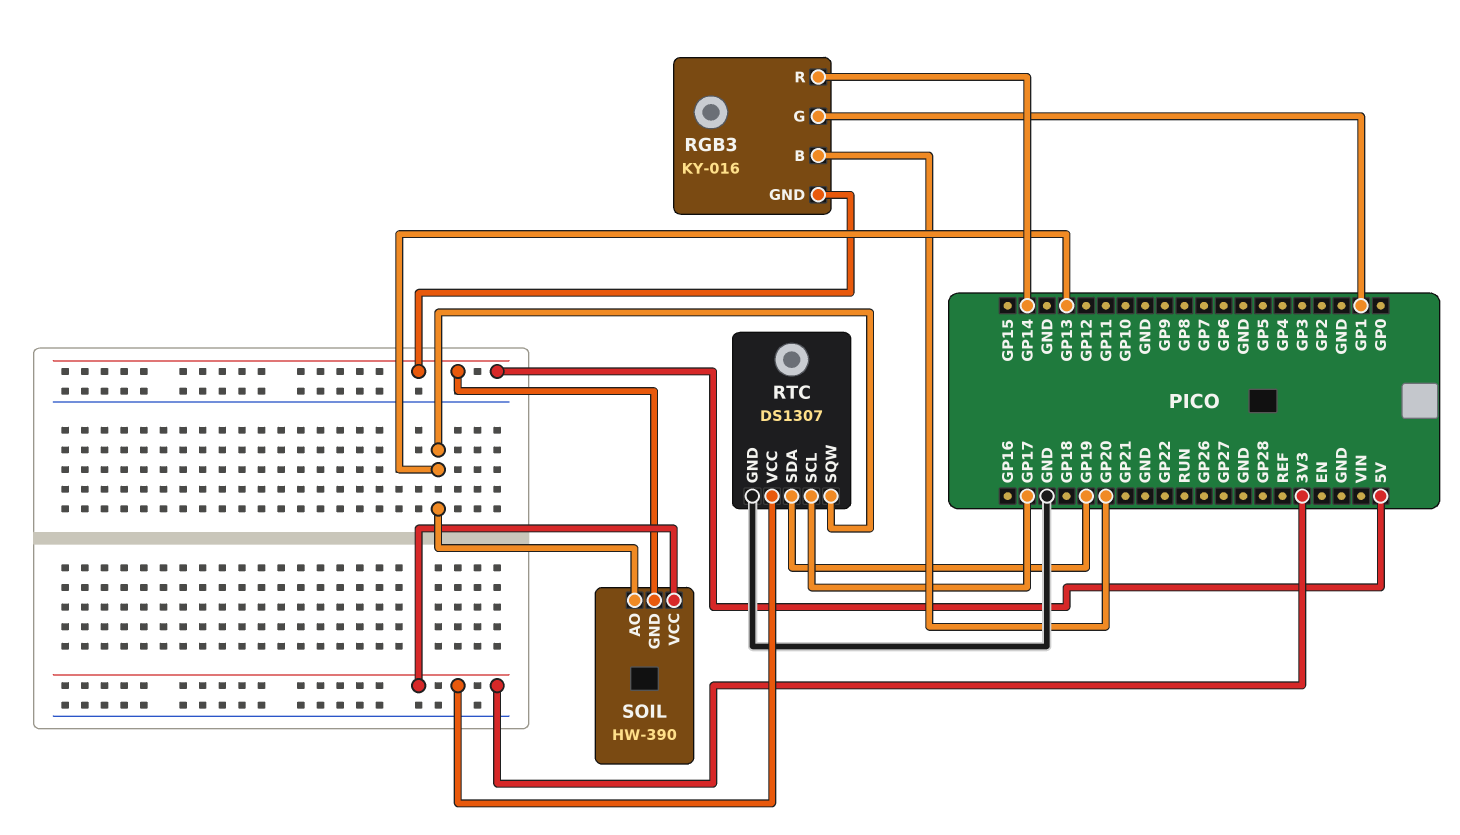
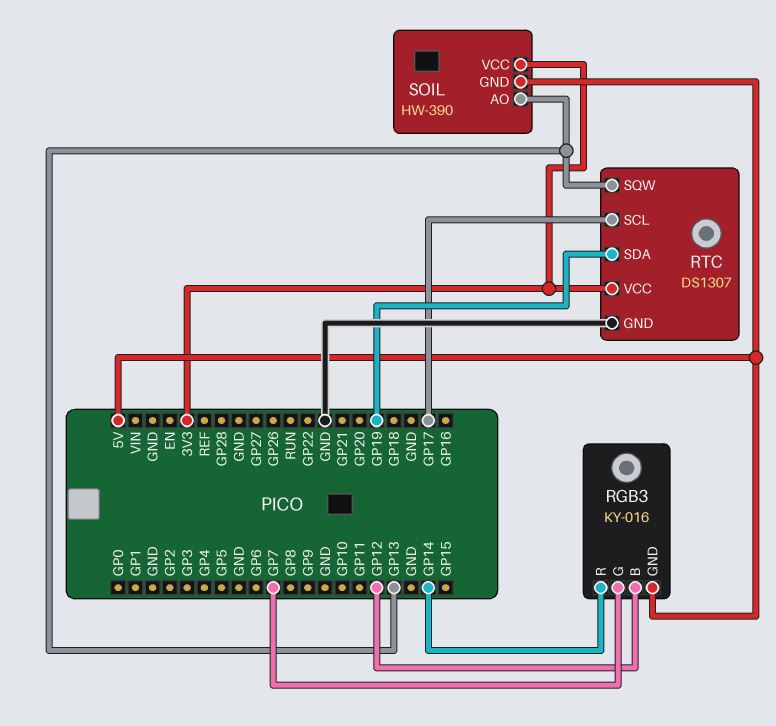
RGB3 pin B: GP20 -> GP12
RGB3 pin G: GP1 -> GP7

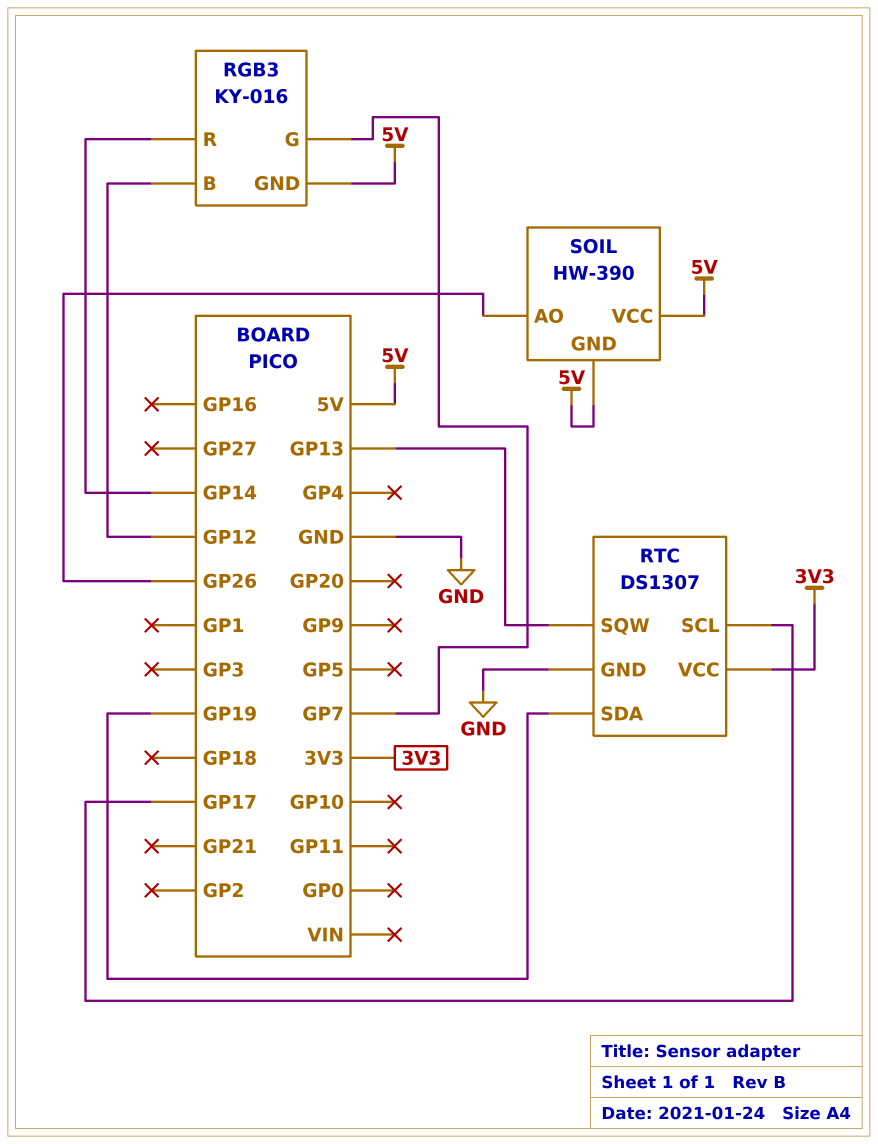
SOIL pin AO: GP13 -> GP26
SOIL pin VCC: 3V3 -> 5V

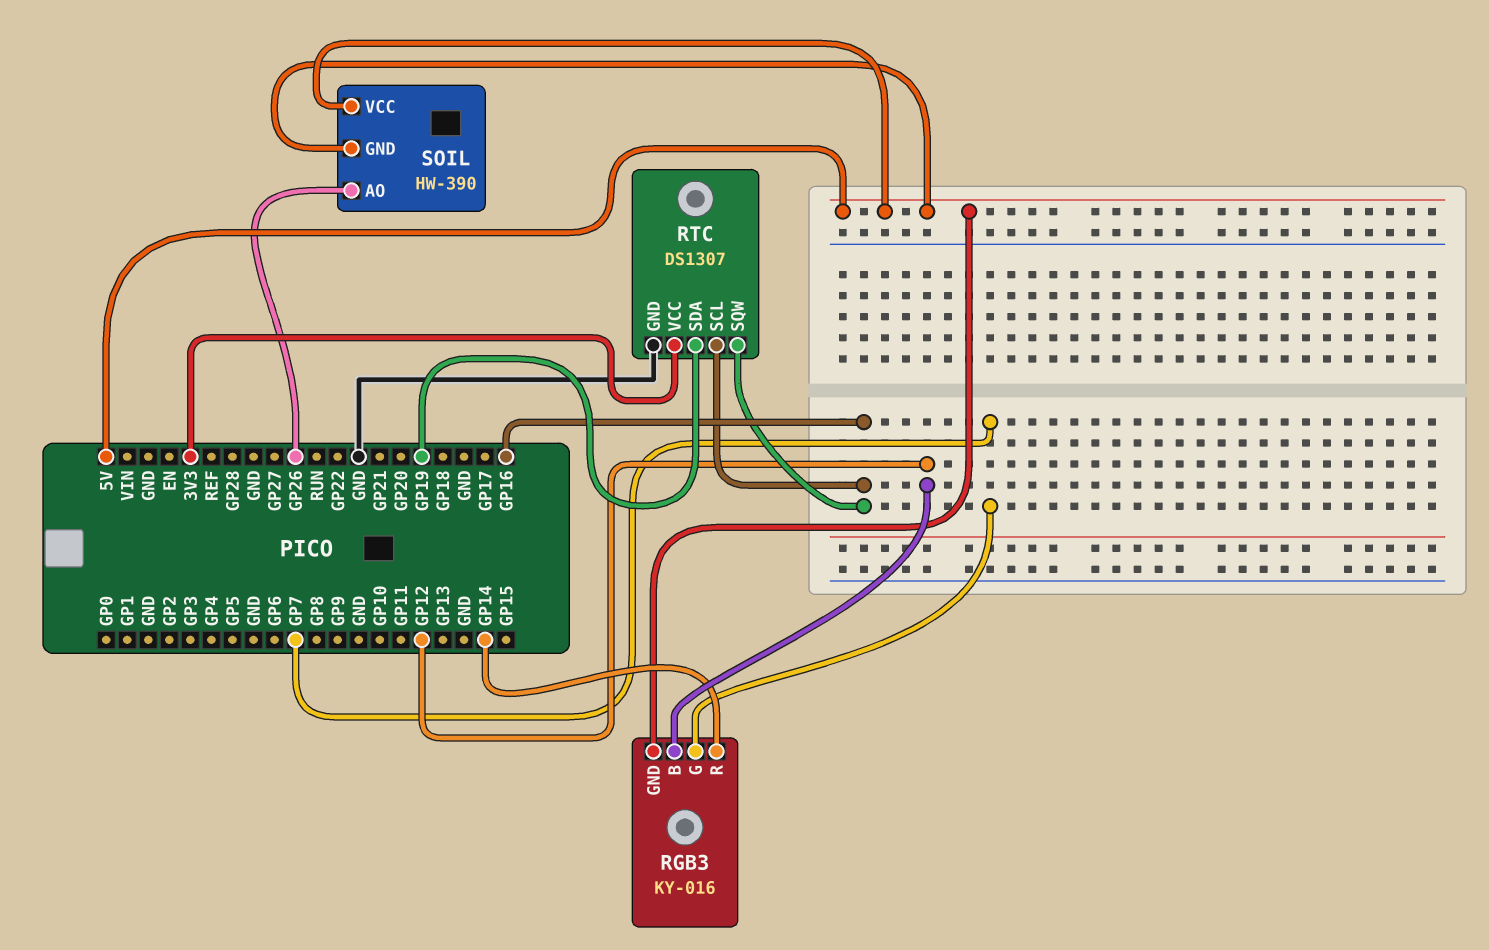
RTC pin SCL: GP17 -> GP16
RTC pin SQW: GP13 -> GP16

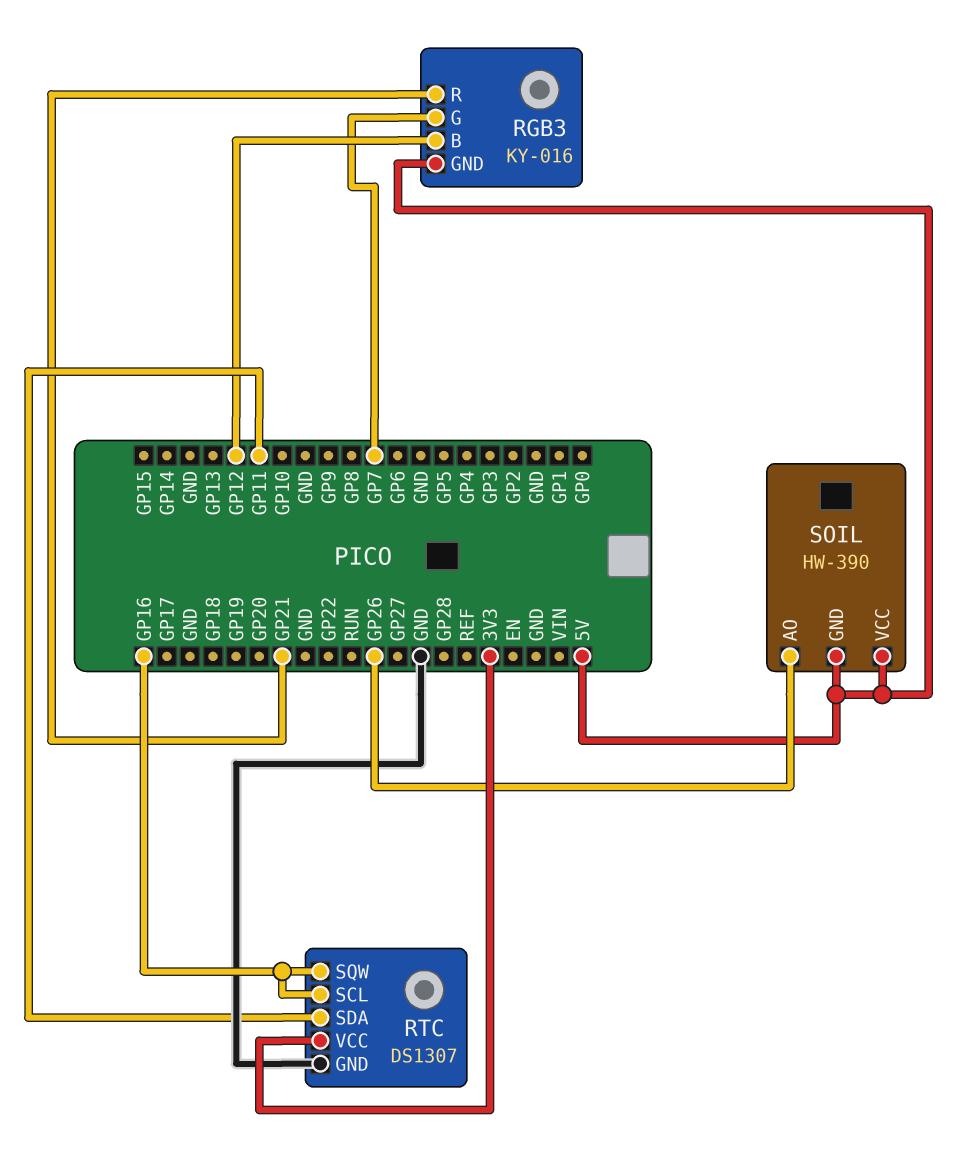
RGB3 pin R: GP14 -> GP21
RTC pin SDA: GP19 -> GP11

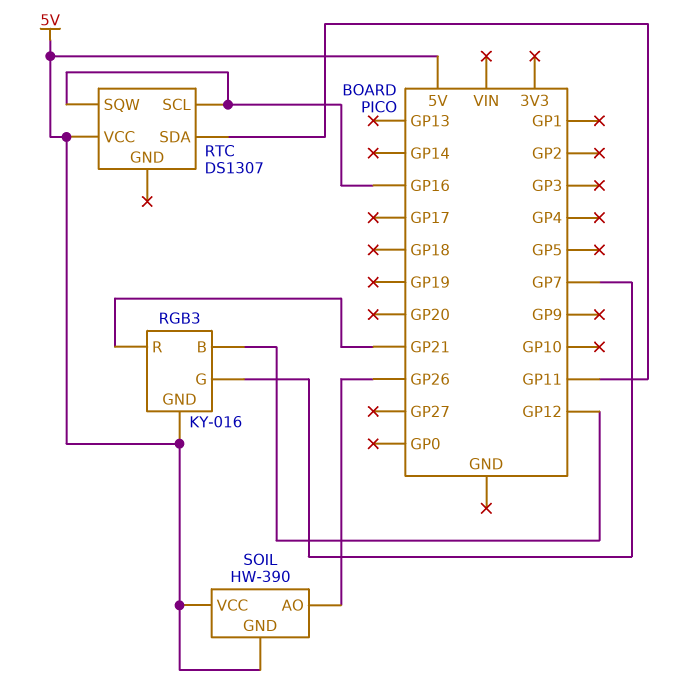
RTC pin GND: GND -> none
RTC pin VCC: 3V3 -> 5V

